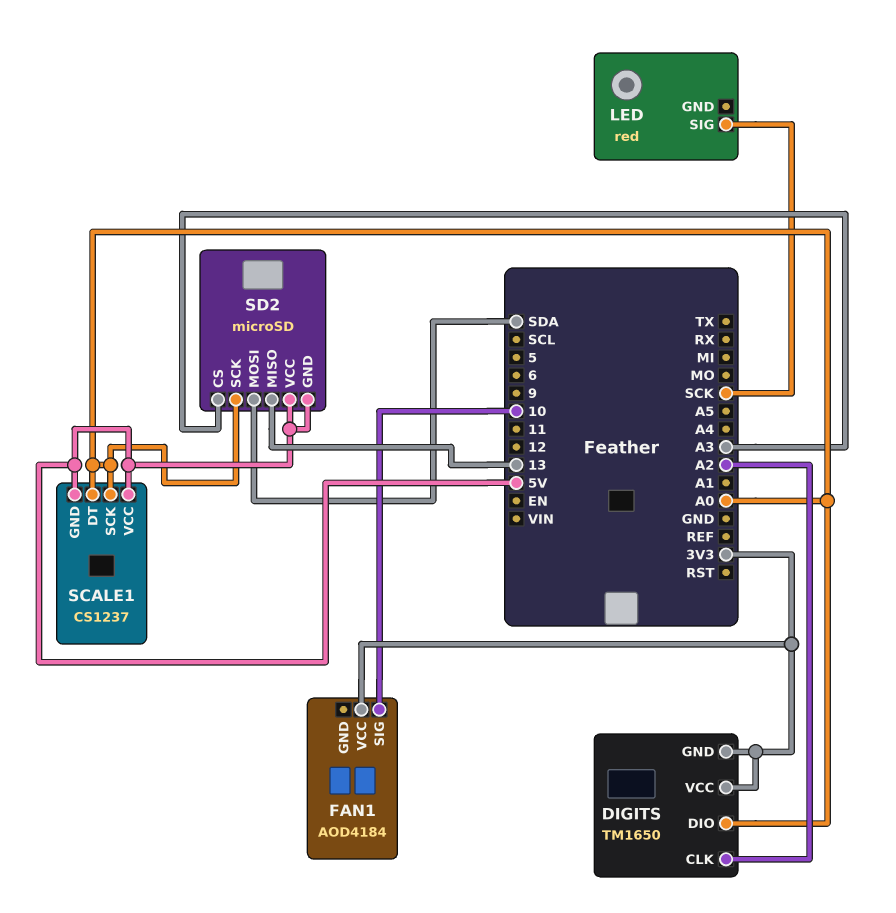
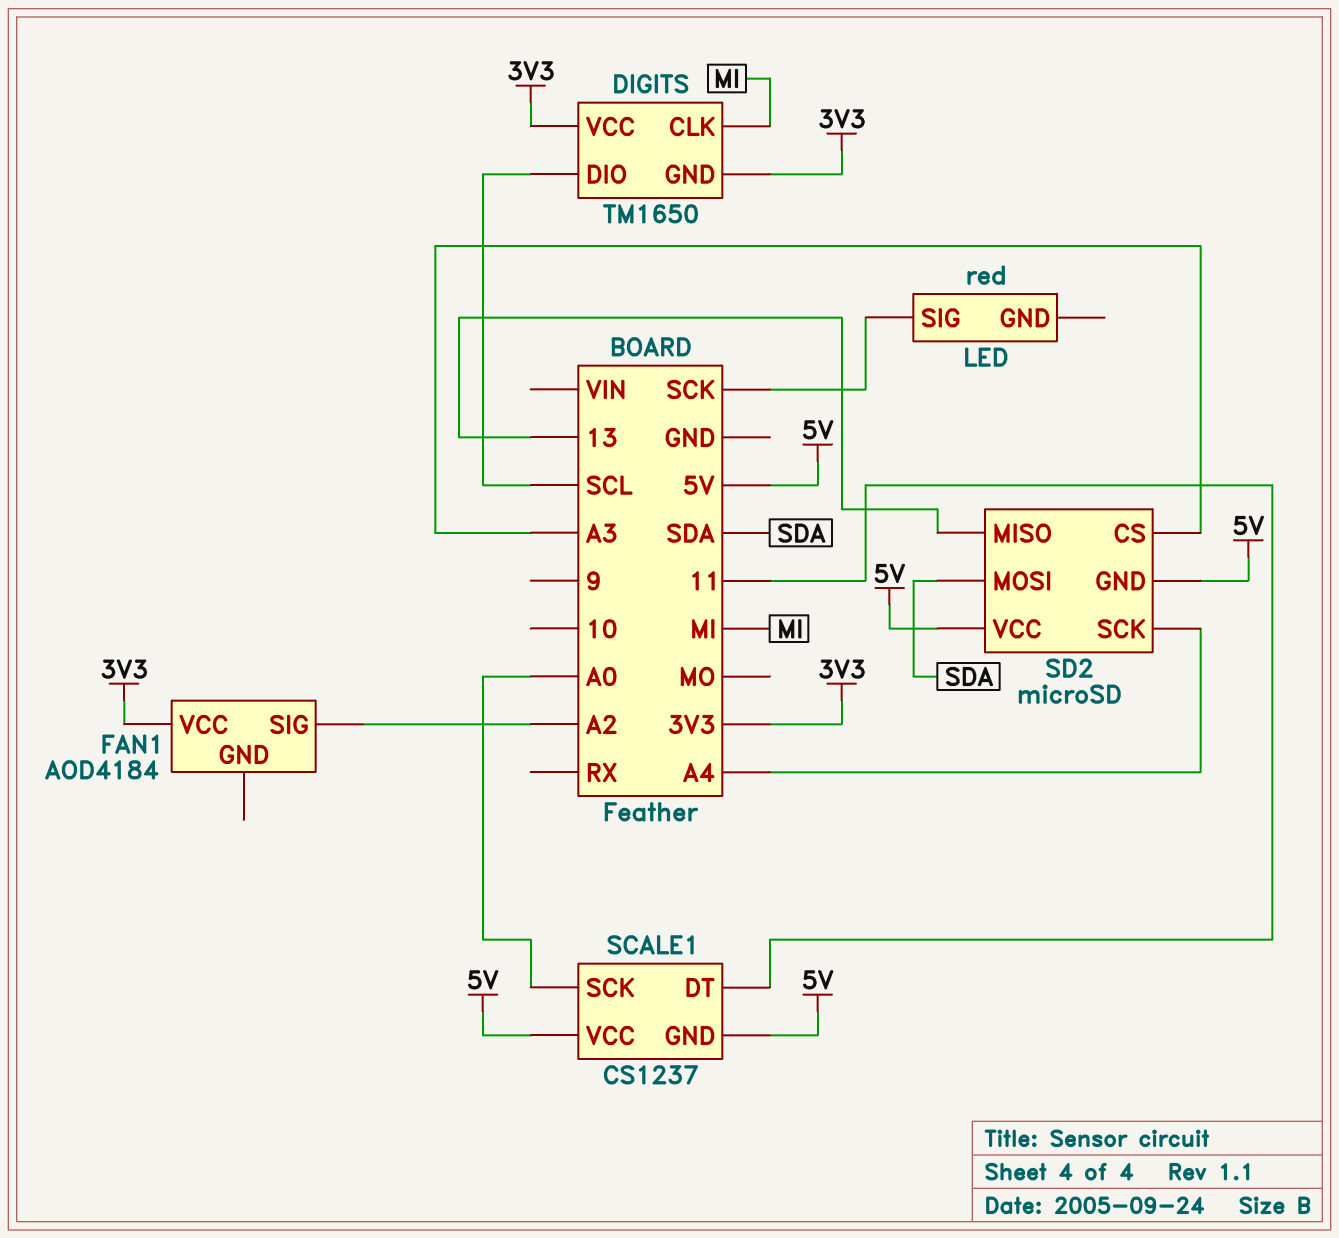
DIGITS pin CLK: A2 -> MI
DIGITS pin DIO: A0 -> SCL
FAN1 pin SIG: 10 -> A2
SCALE1 pin DT: A0 -> 11
SD2 pin SCK: A0 -> A4

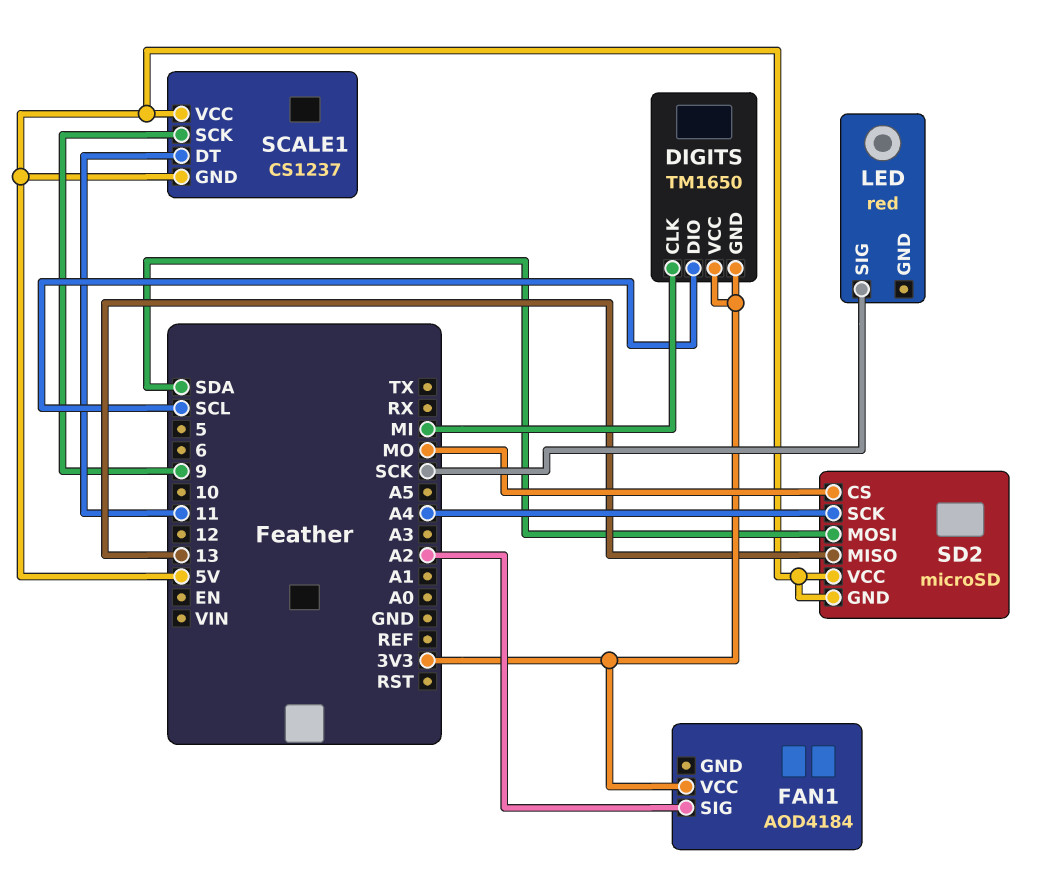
SCALE1 pin SCK: A0 -> 9
SD2 pin CS: A3 -> MO

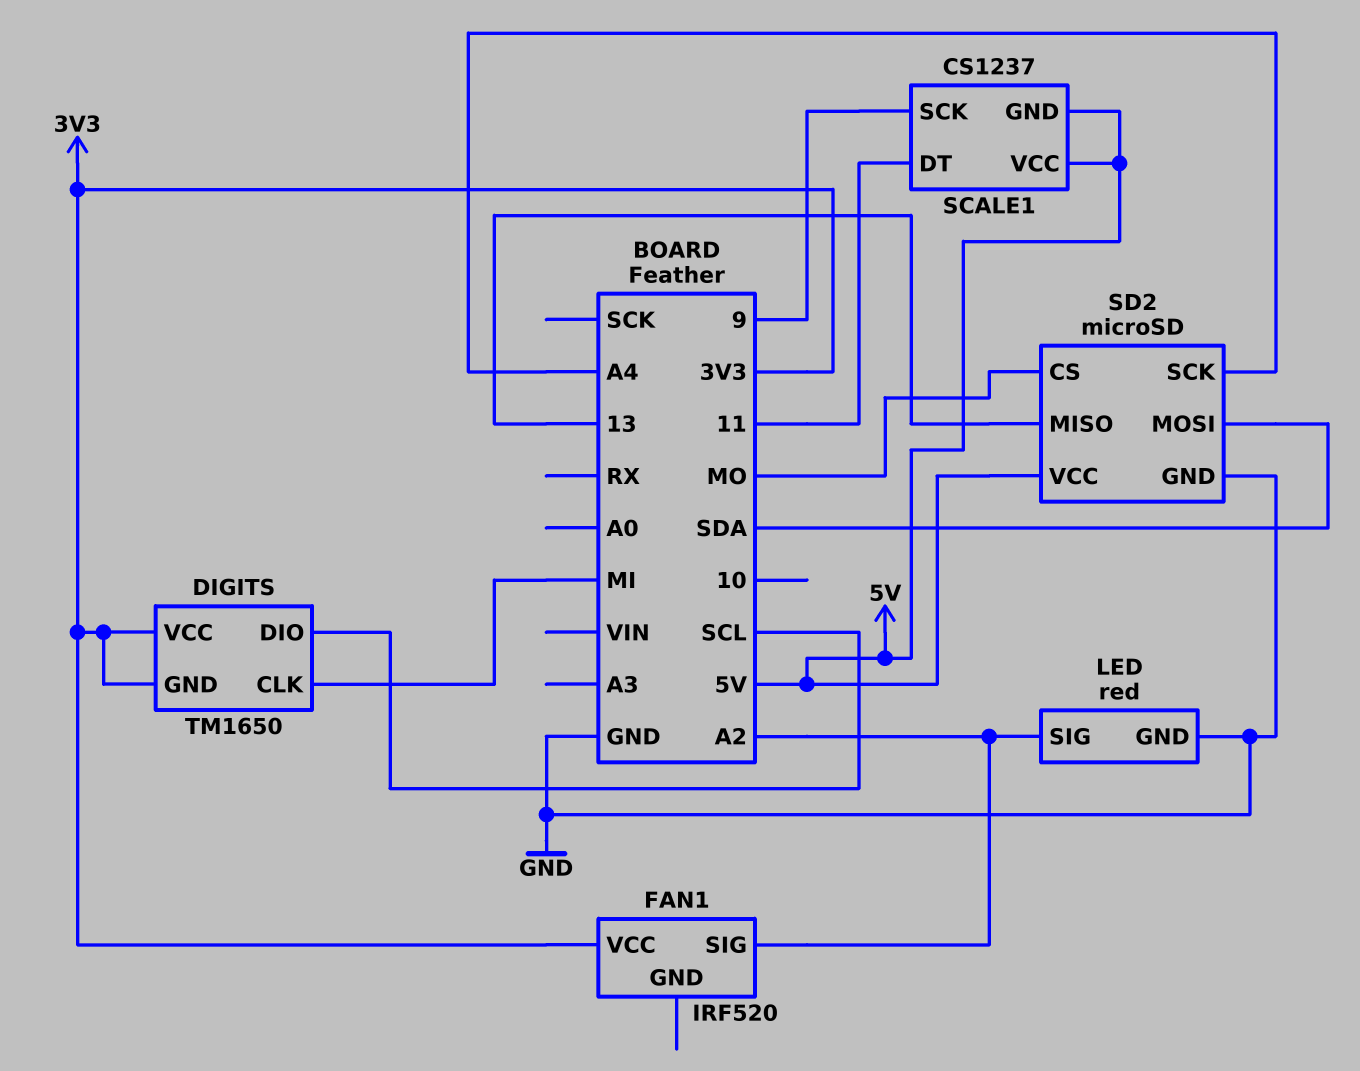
FAN1: AOD4184 -> IRF520
LED pin GND: none -> GND
LED pin SIG: SCK -> A2
SD2 pin GND: 5V -> GND

